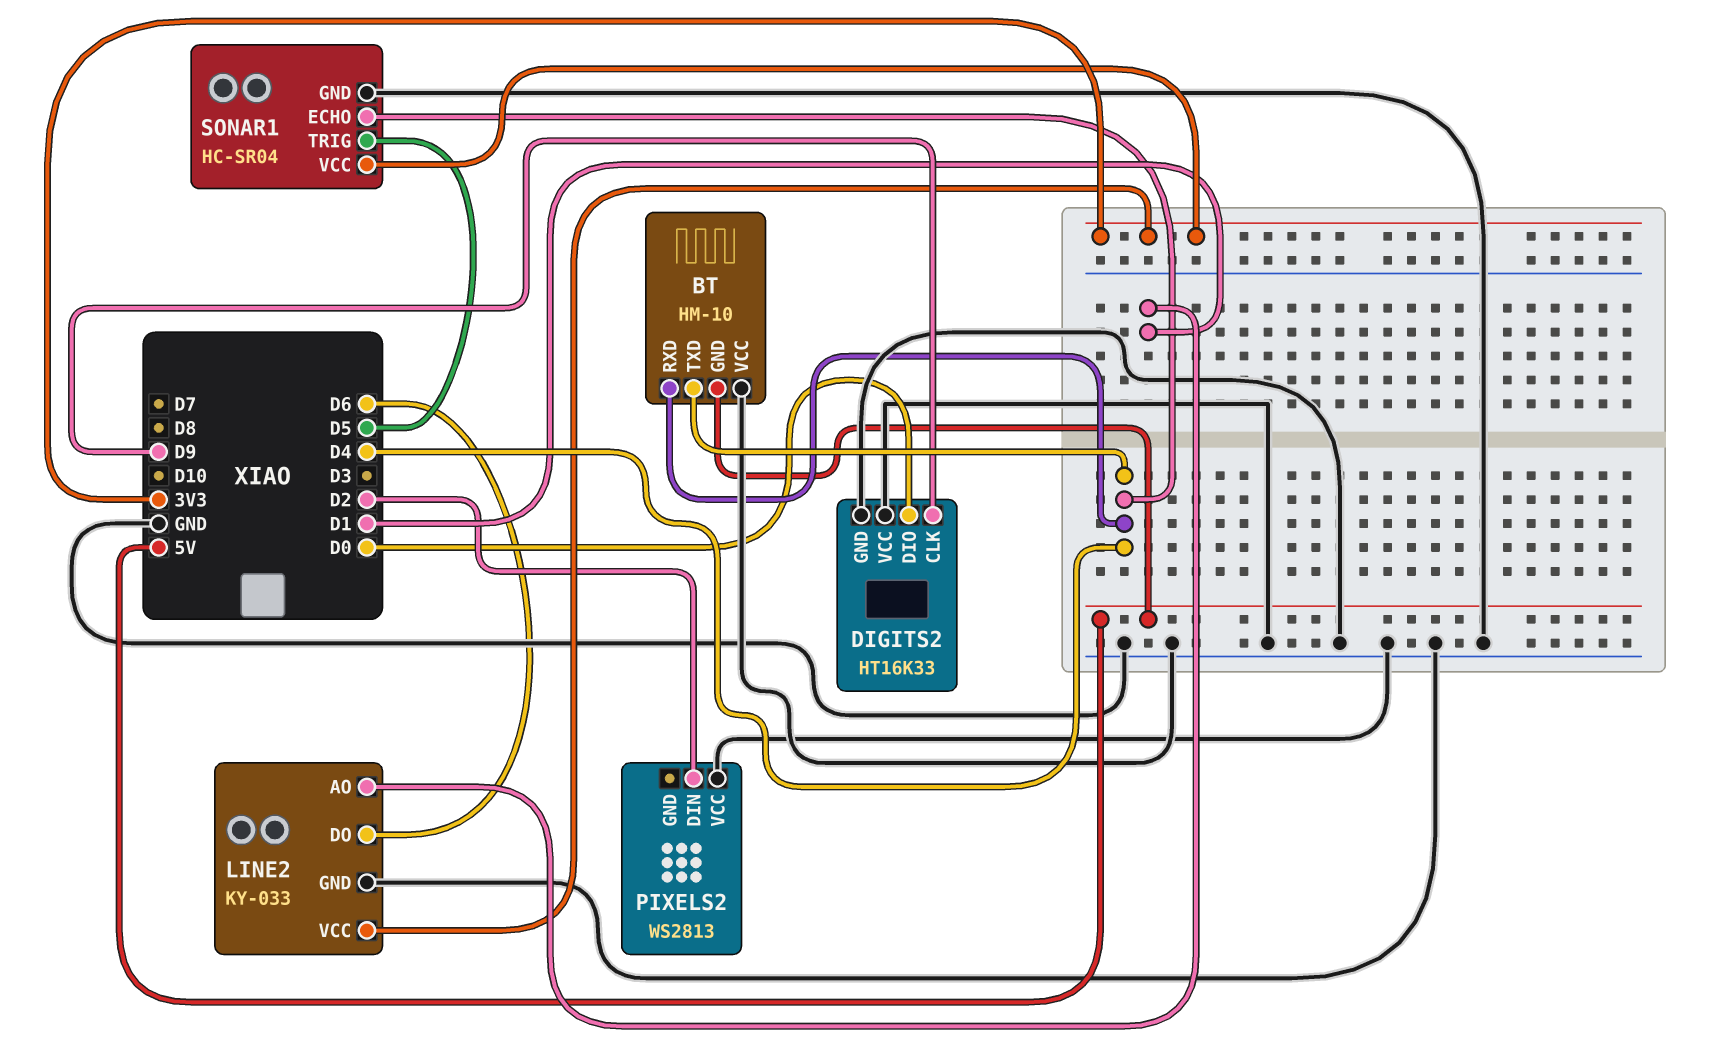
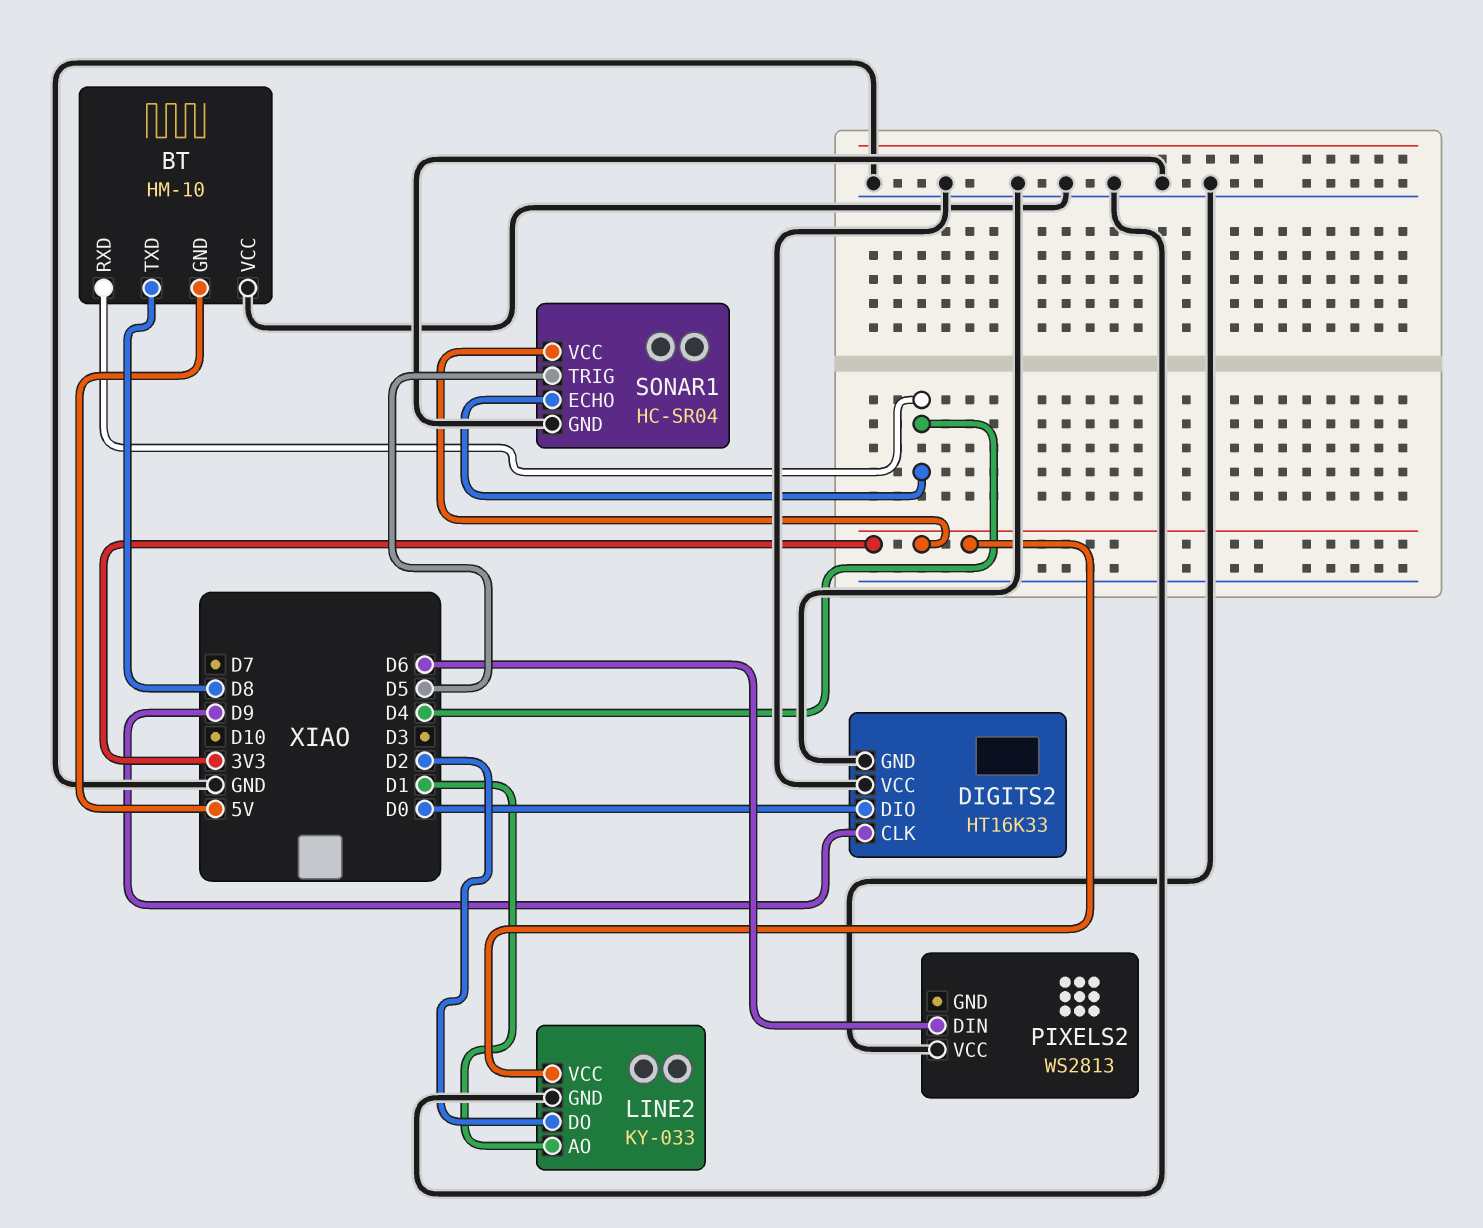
BT pin TXD: D4 -> D8
LINE2 pin DO: D6 -> D2
PIXELS2 pin DIN: D2 -> D6

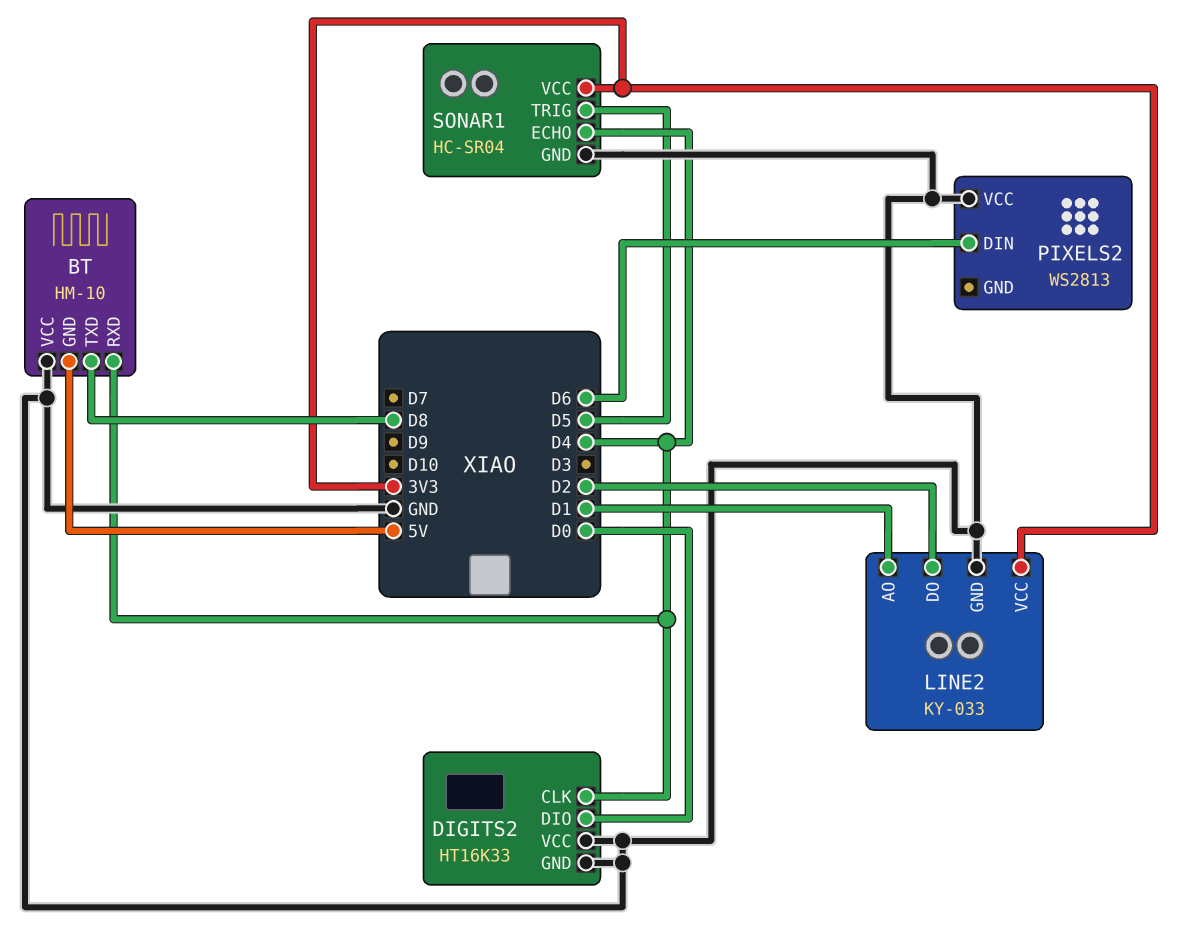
DIGITS2 pin CLK: D9 -> D4

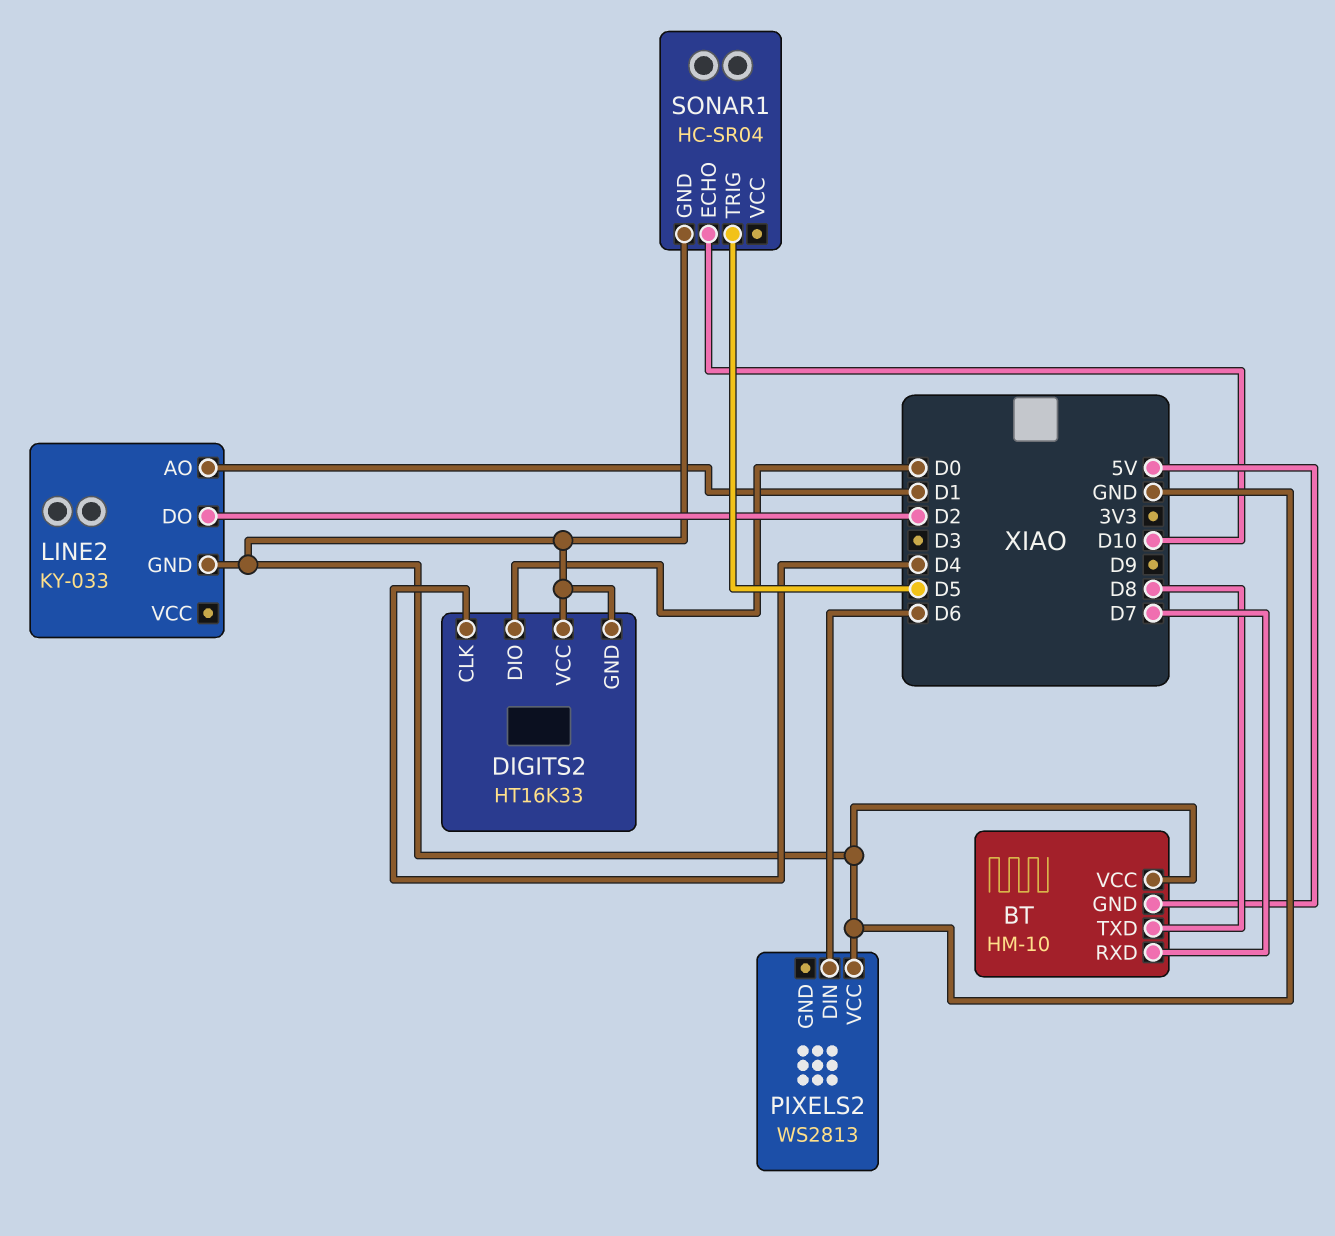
BT pin RXD: D4 -> D7
LINE2 pin VCC: 3V3 -> none
SONAR1 pin ECHO: D4 -> D10
SONAR1 pin VCC: 3V3 -> none

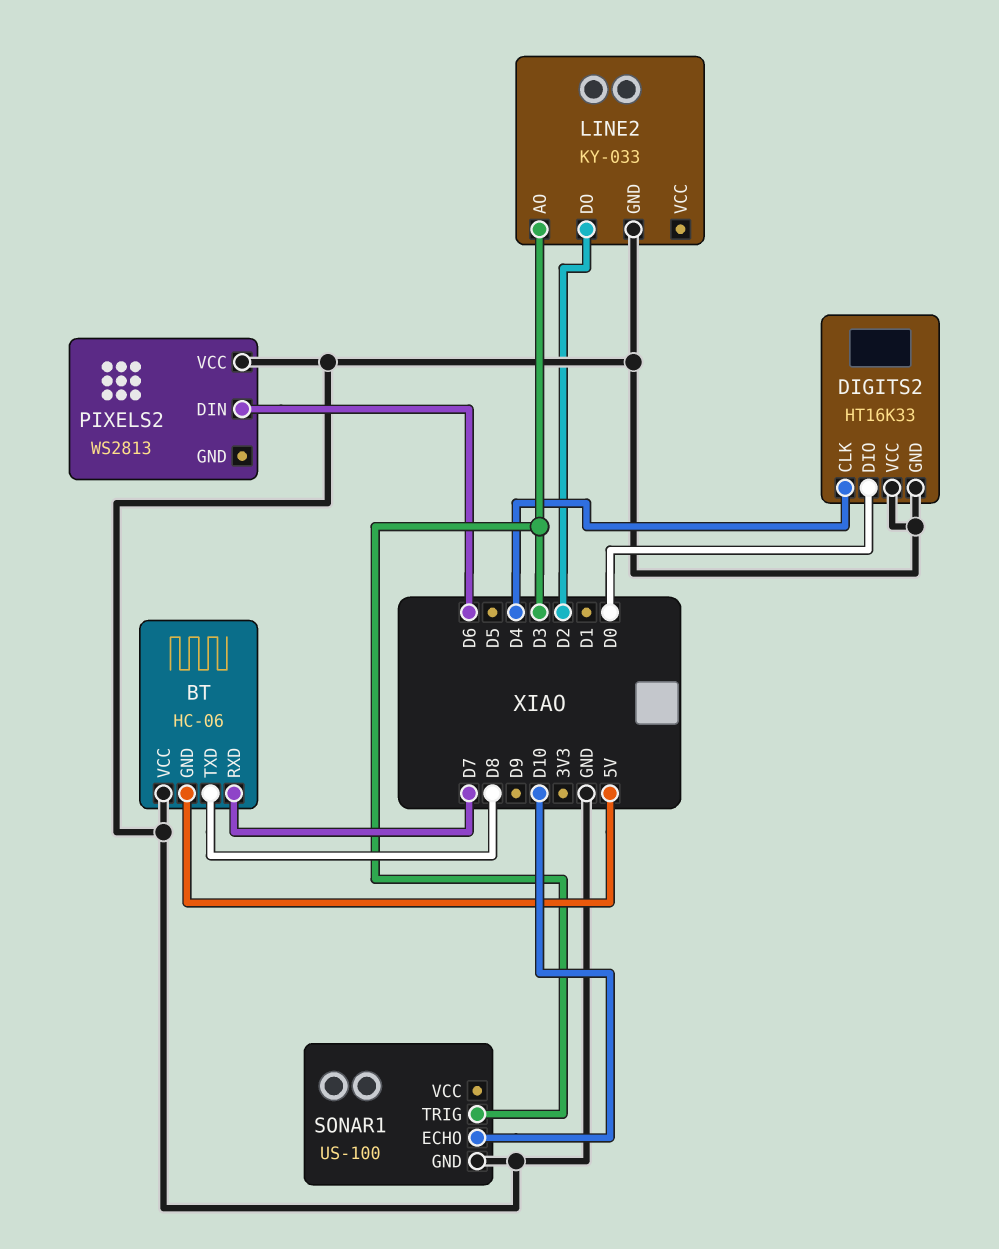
BT: HM-10 -> HC-06
LINE2 pin AO: D1 -> D3
SONAR1: HC-SR04 -> US-100
SONAR1 pin TRIG: D5 -> D3

